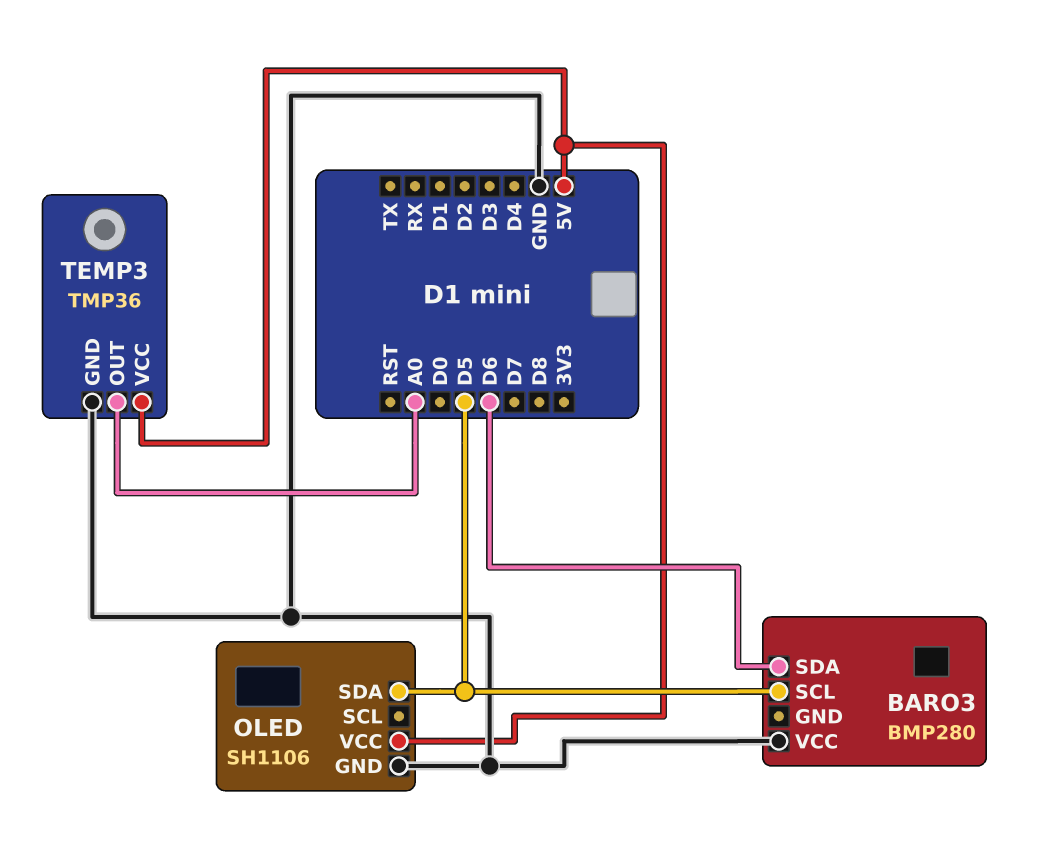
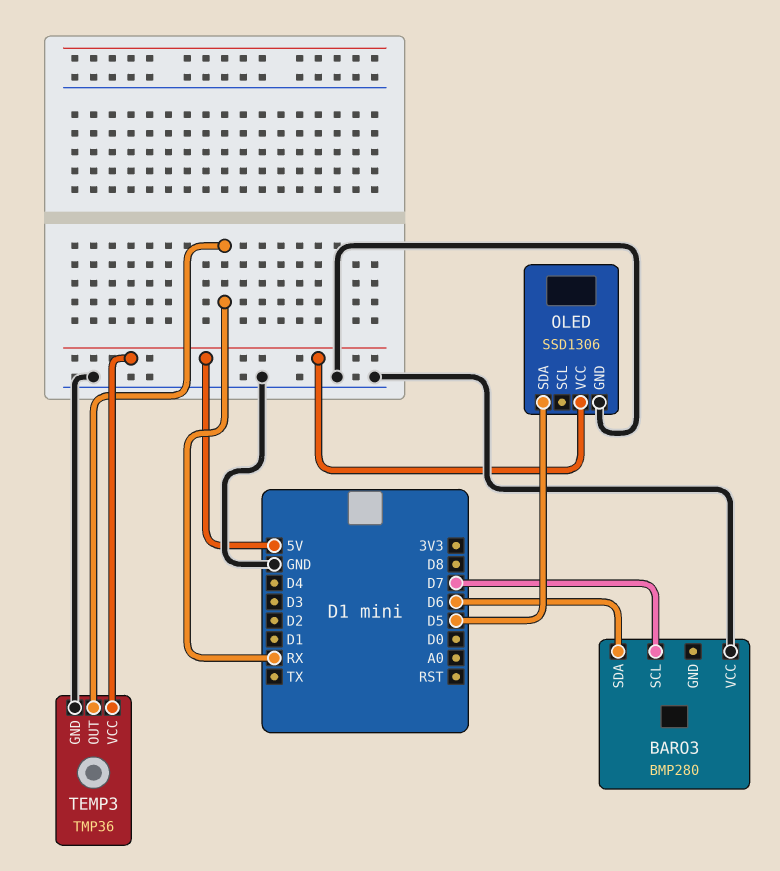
BARO3 pin SCL: D5 -> D7
OLED: SH1106 -> SSD1306
TEMP3 pin OUT: A0 -> RX

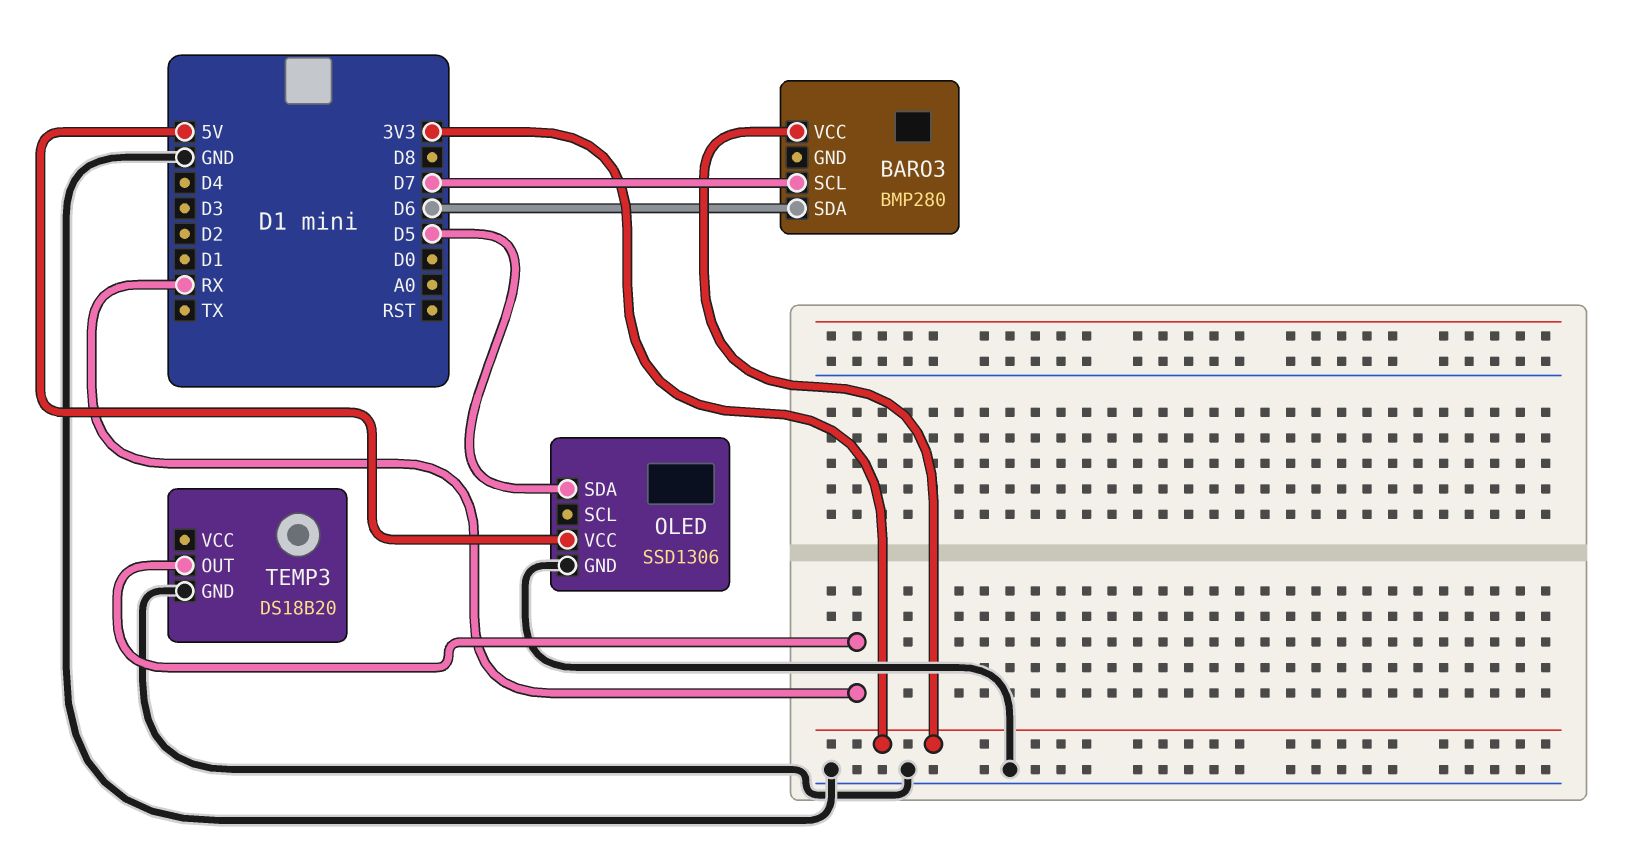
BARO3 pin VCC: GND -> 3V3
TEMP3: TMP36 -> DS18B20
TEMP3 pin VCC: 5V -> none

